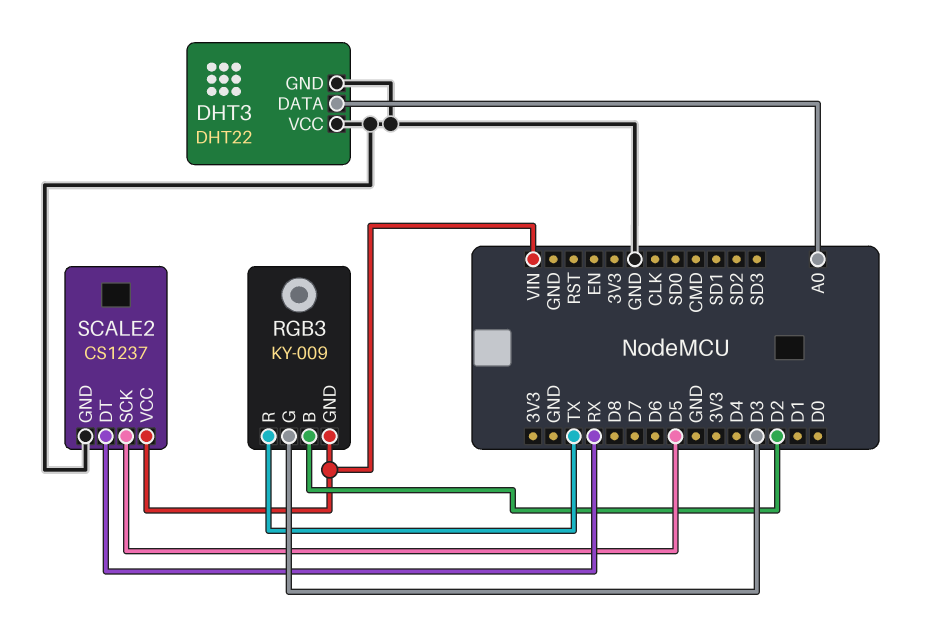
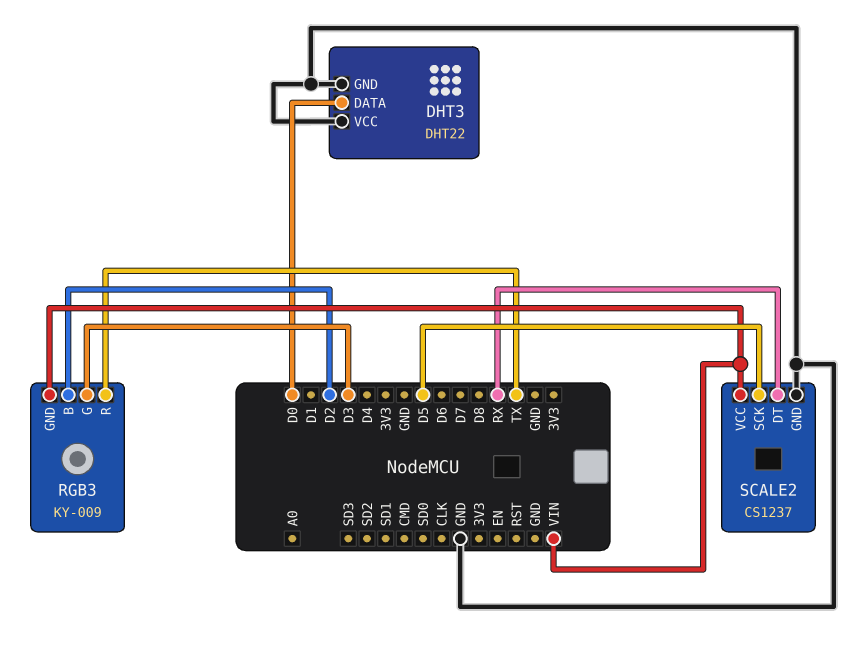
DHT3 pin DATA: A0 -> D0

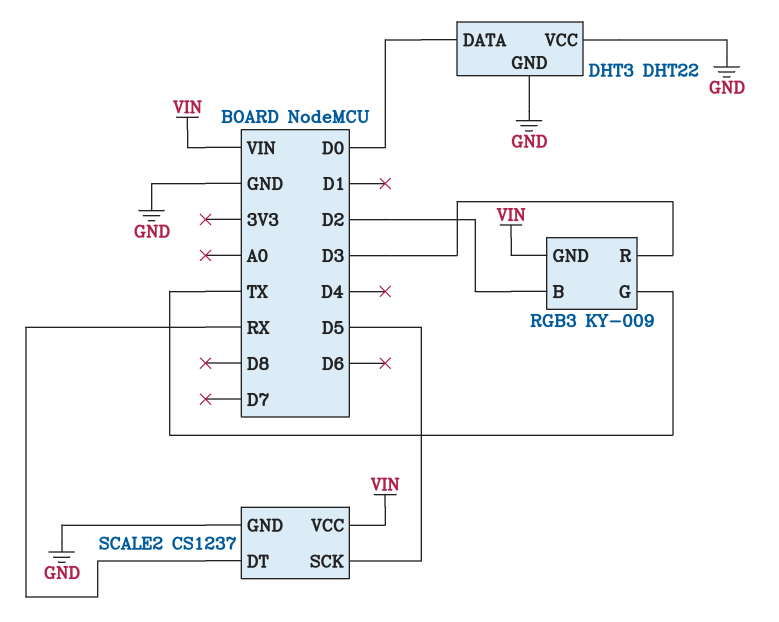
RGB3 pin G: D3 -> TX
RGB3 pin R: TX -> D3

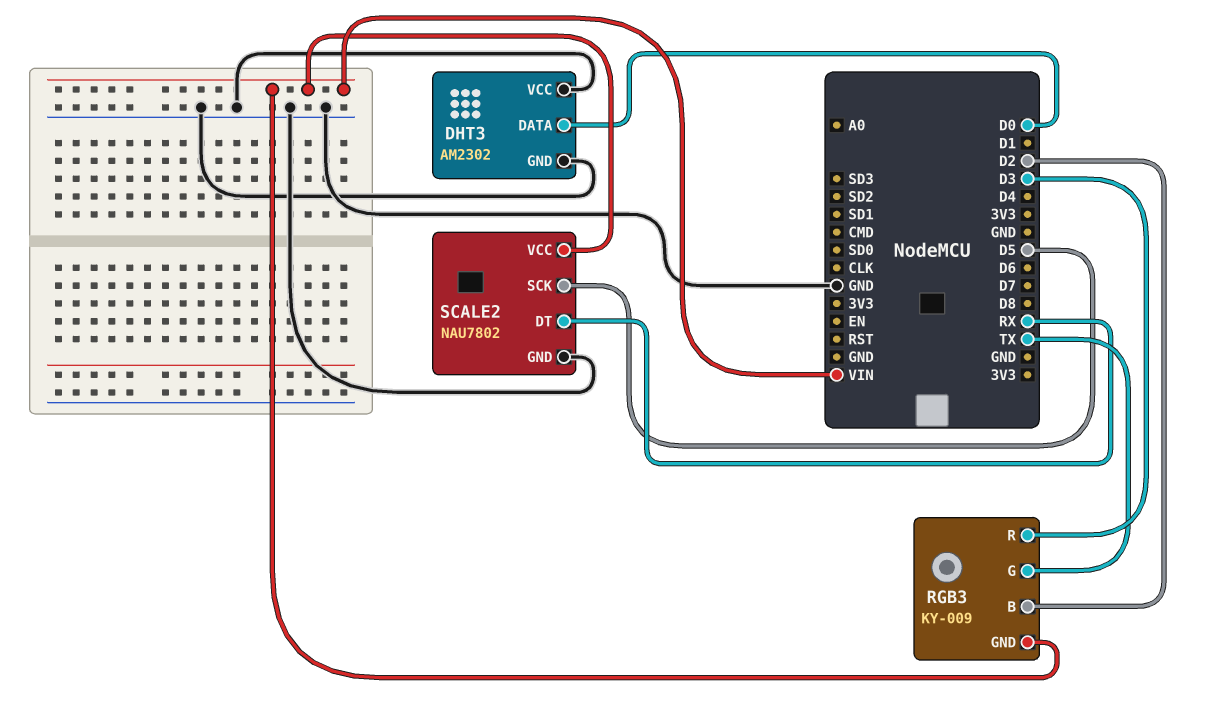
DHT3: DHT22 -> AM2302
SCALE2: CS1237 -> NAU7802

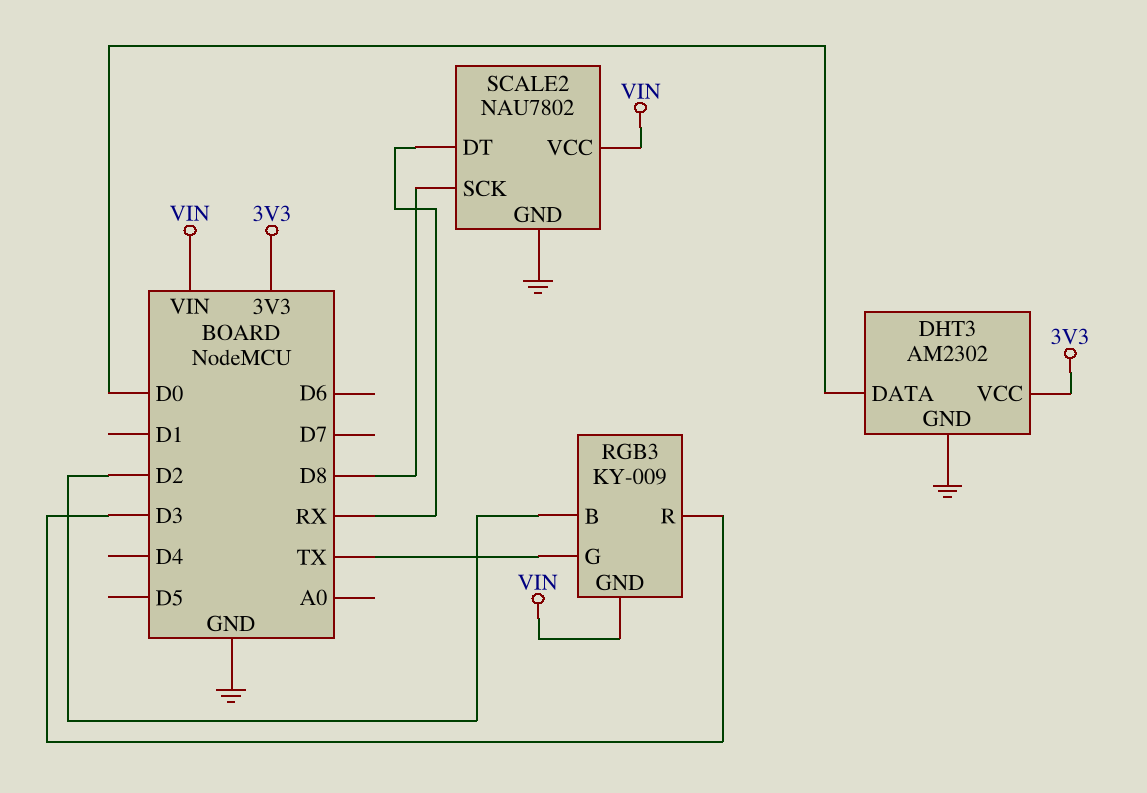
DHT3 pin VCC: GND -> 3V3
SCALE2 pin SCK: D5 -> D8

